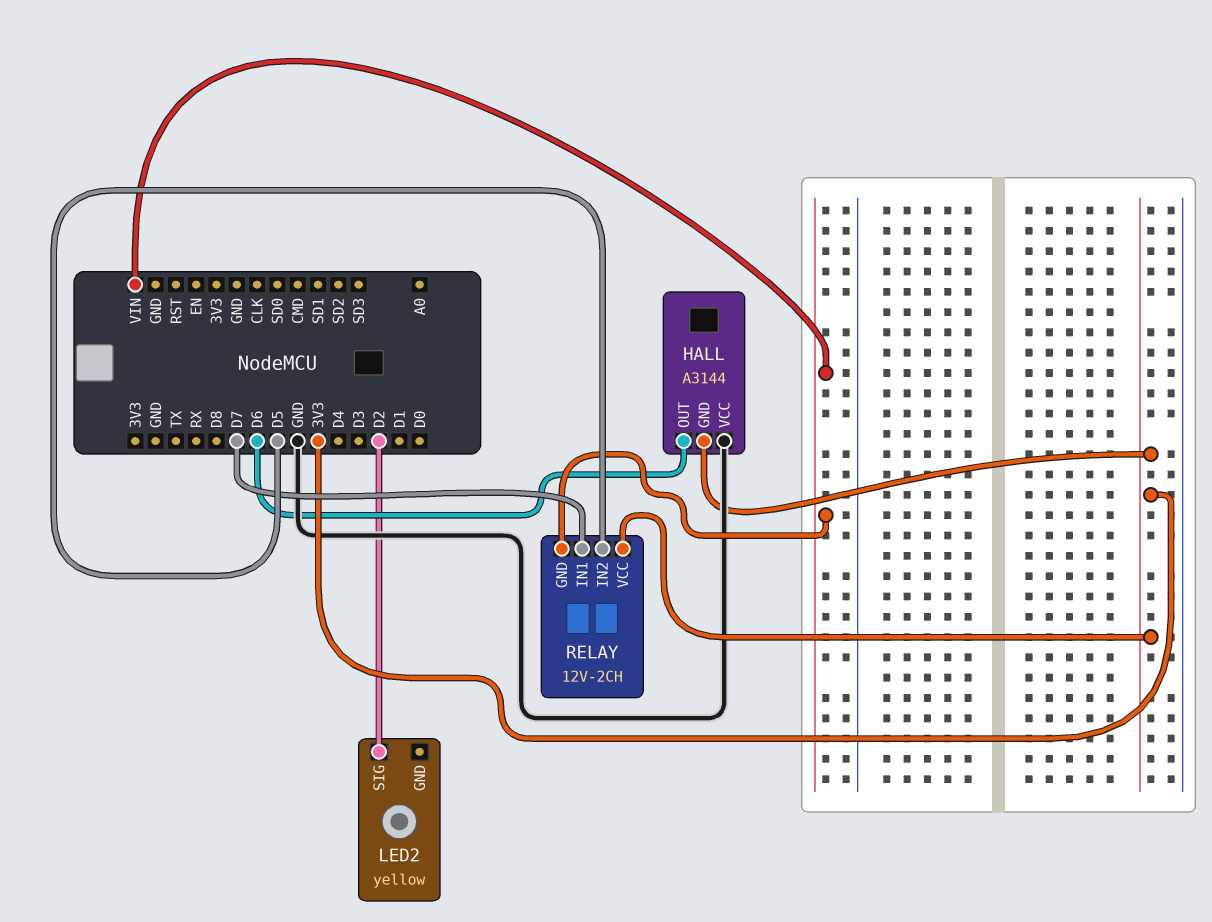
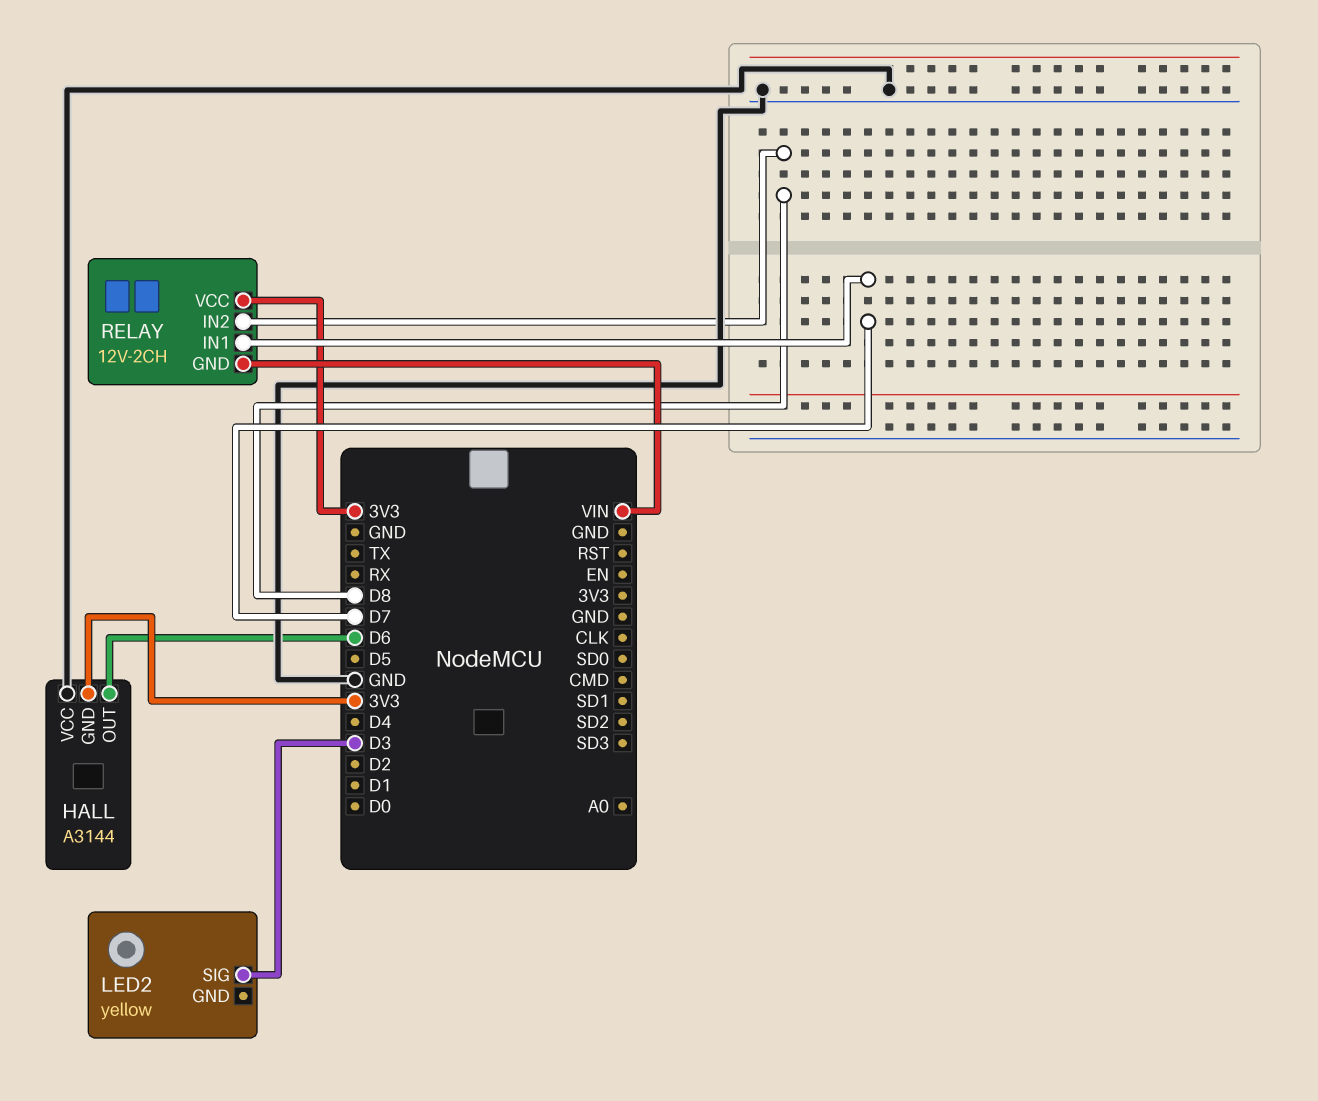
LED2 pin SIG: D2 -> D3
RELAY pin IN2: D5 -> D8

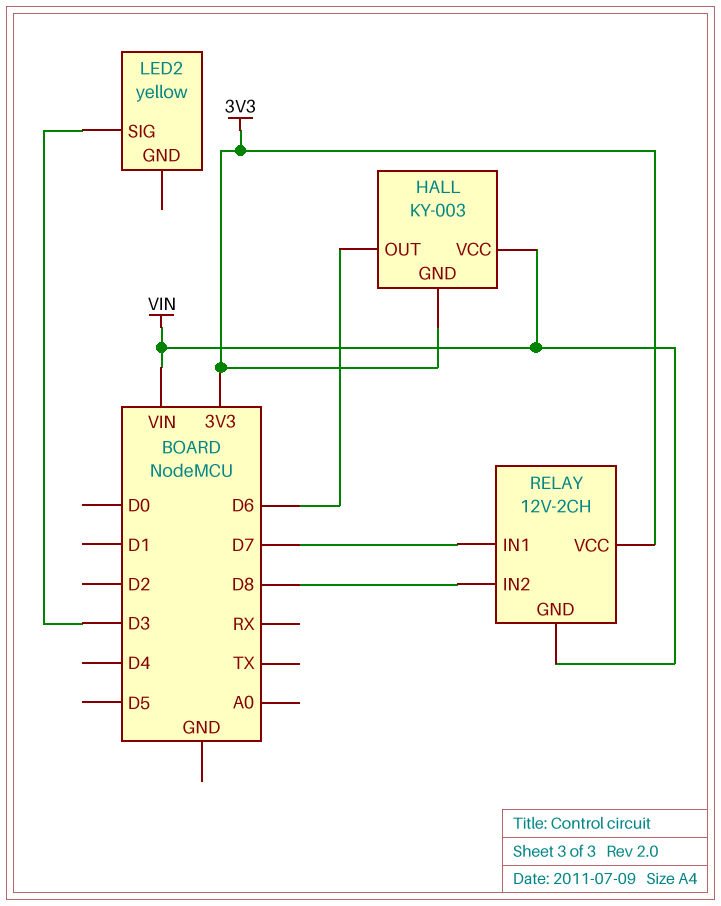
HALL: A3144 -> KY-003
HALL pin VCC: GND -> VIN

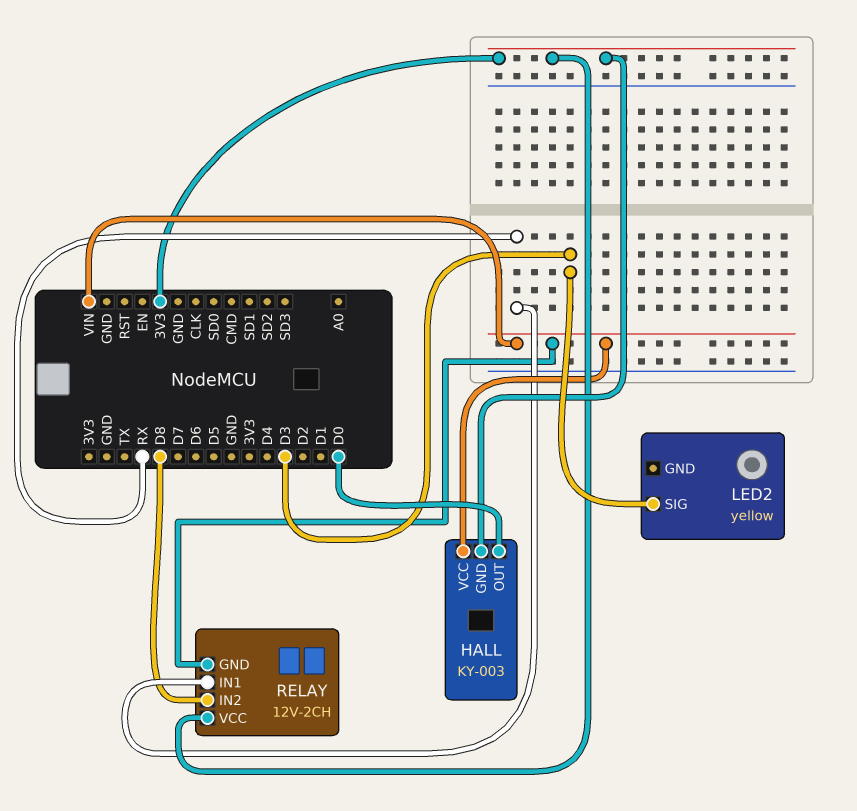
HALL pin OUT: D6 -> D0
RELAY pin IN1: D7 -> RX

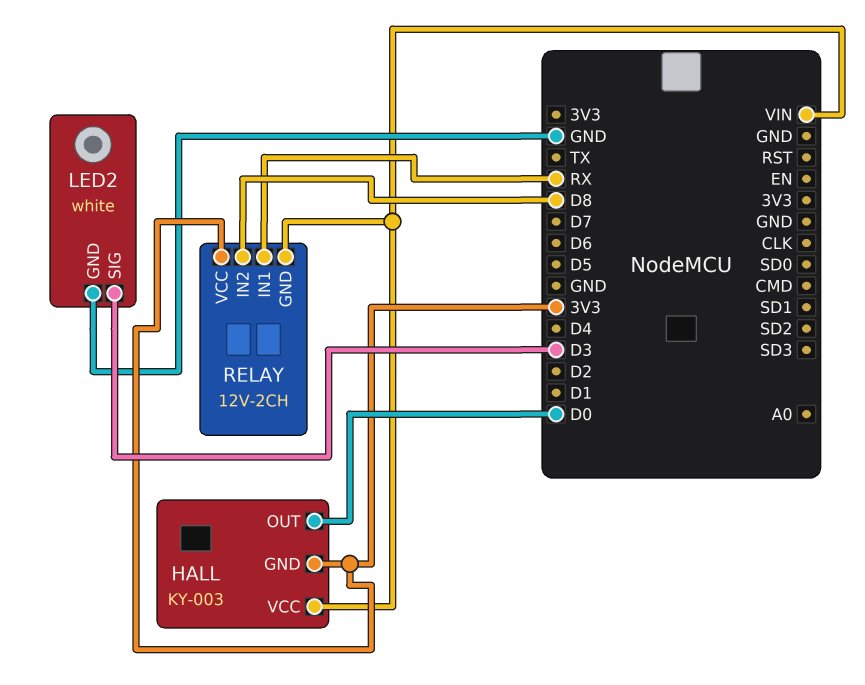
LED2: yellow -> white
LED2 pin GND: none -> GND

